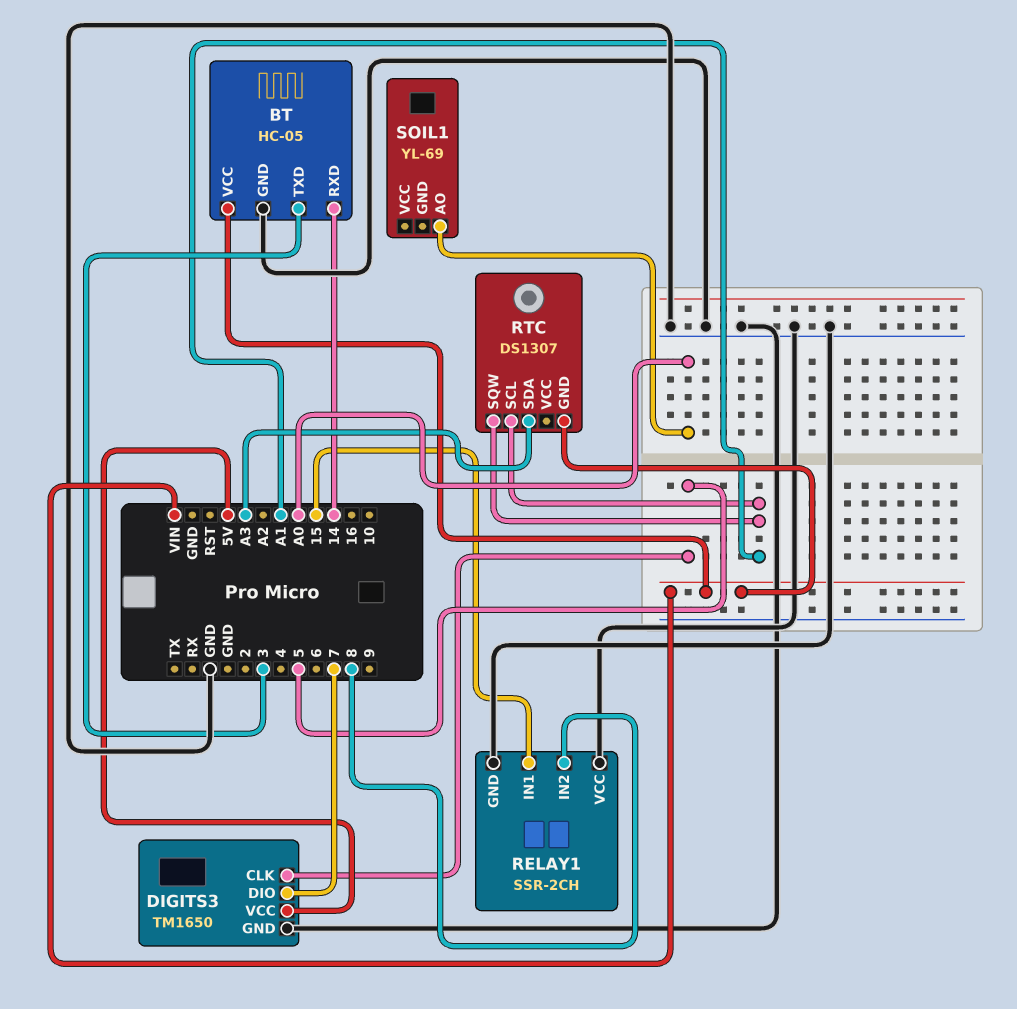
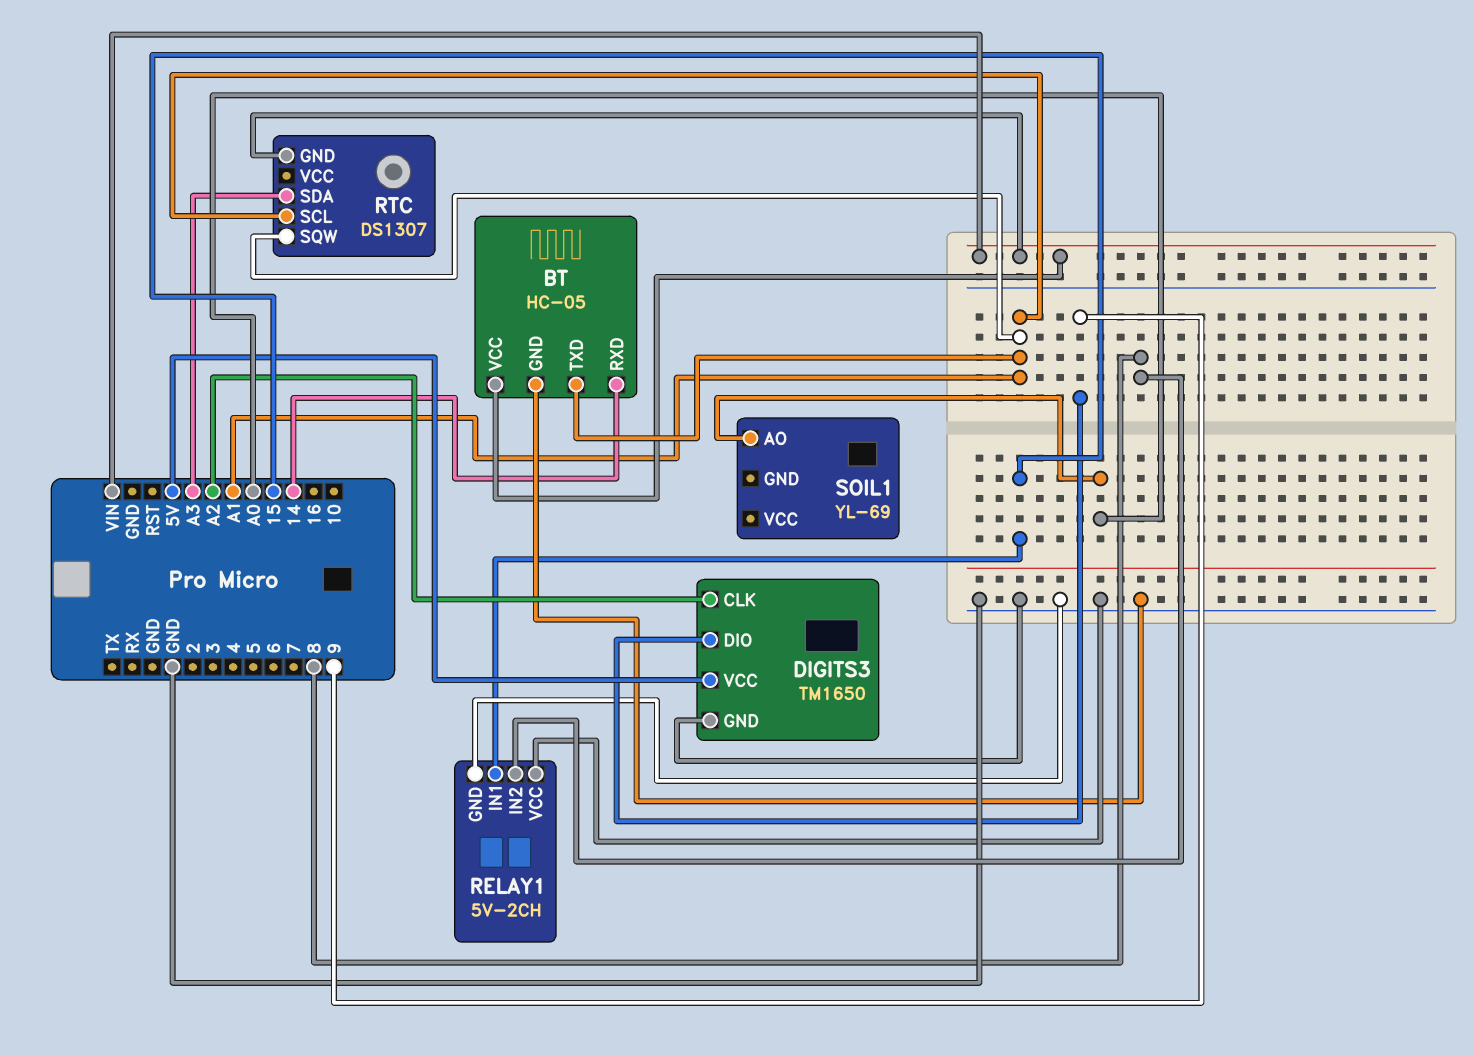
BT pin TXD: 3 -> A1
DIGITS3 pin CLK: 5 -> A2
DIGITS3 pin DIO: 7 -> 9
RELAY1: SSR-2CH -> 5V-2CH

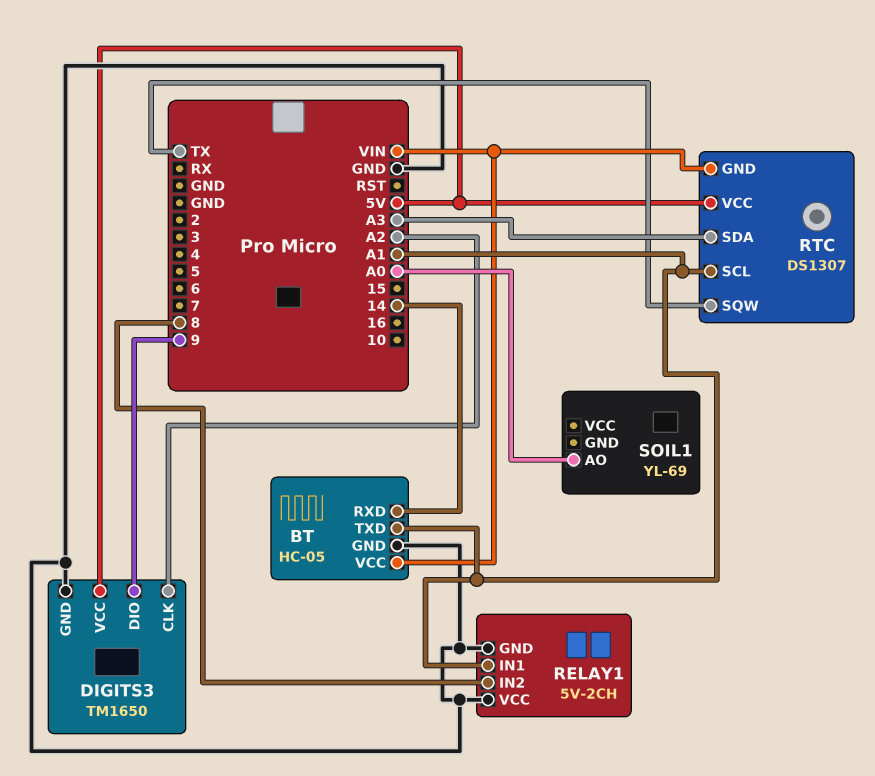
RELAY1 pin IN1: 15 -> A1
RTC pin SQW: A1 -> TX
RTC pin VCC: none -> 5V

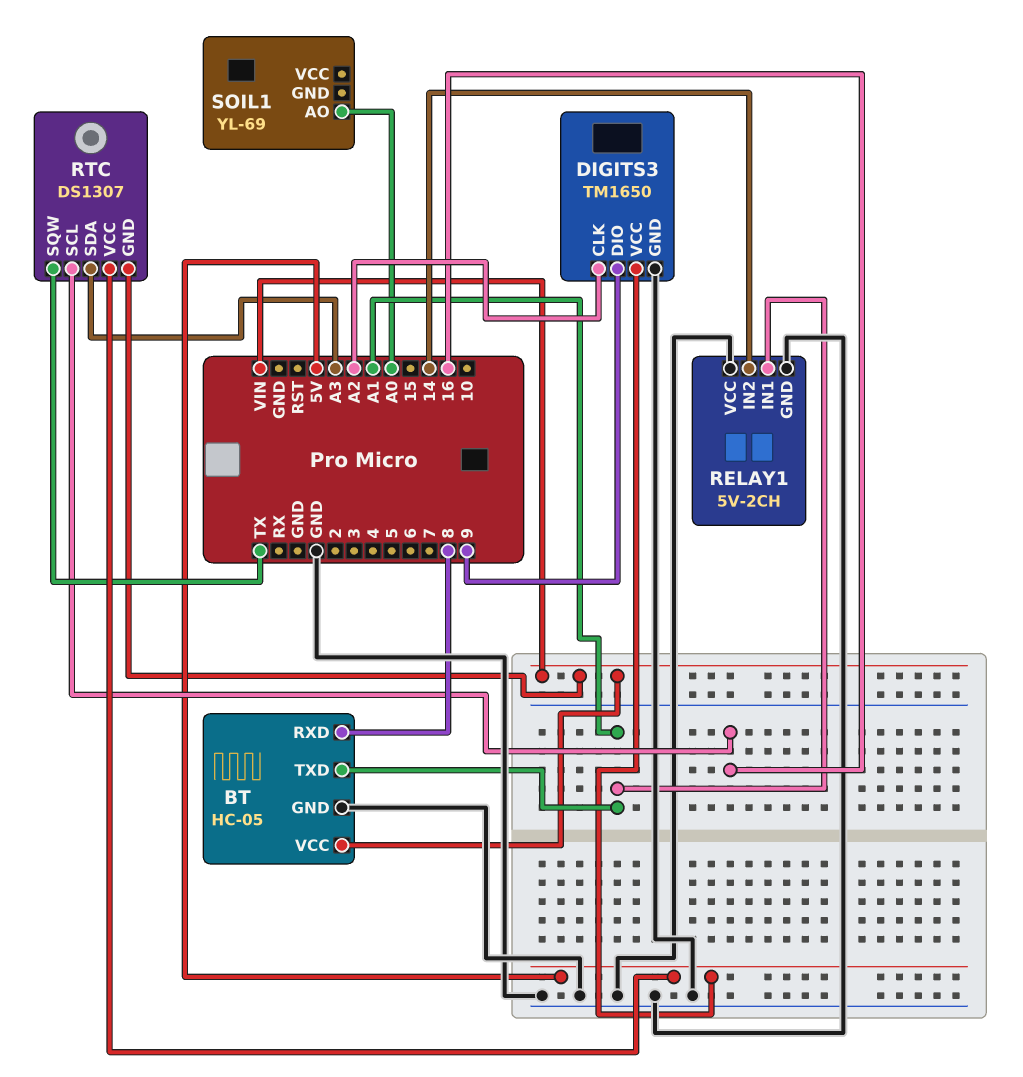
BT pin RXD: 14 -> 8
RELAY1 pin IN2: 8 -> 14
RTC pin SCL: A1 -> 16

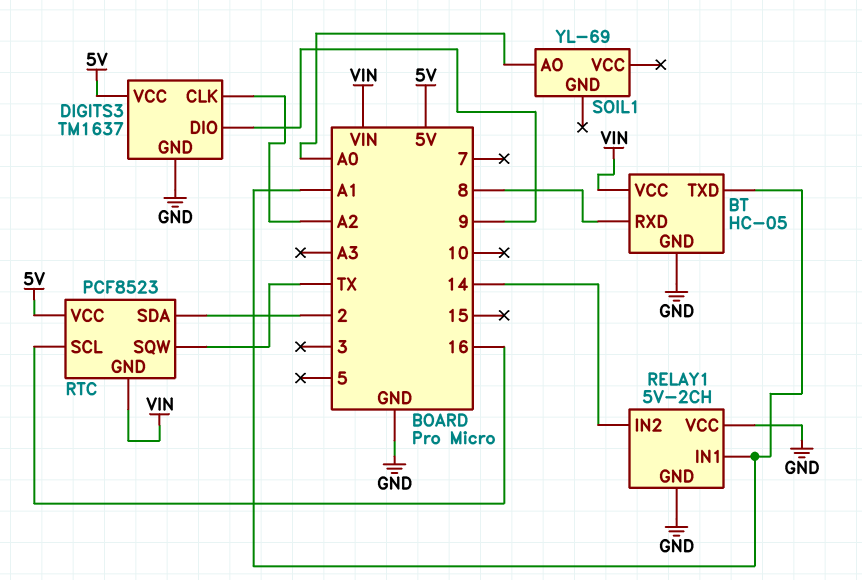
DIGITS3: TM1650 -> TM1637
RTC: DS1307 -> PCF8523
RTC pin SDA: A3 -> 2

